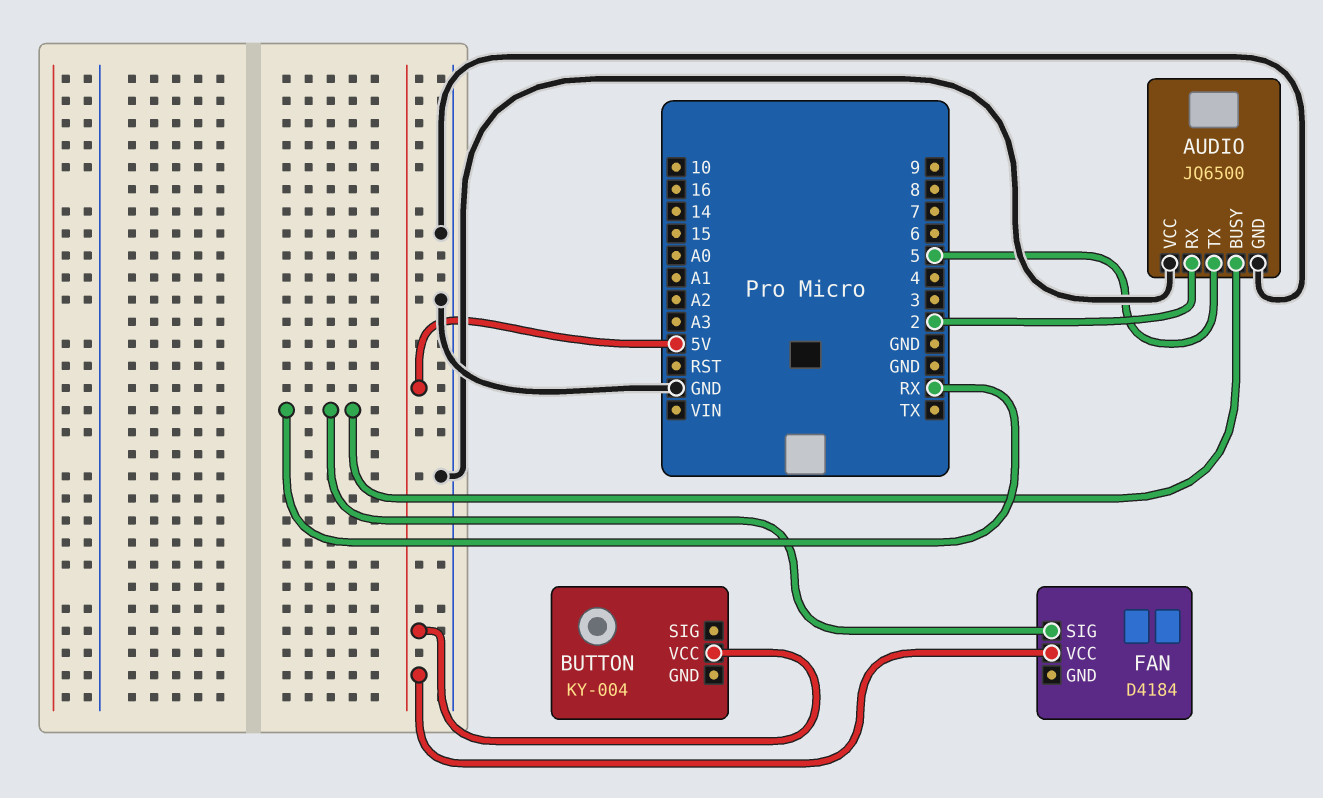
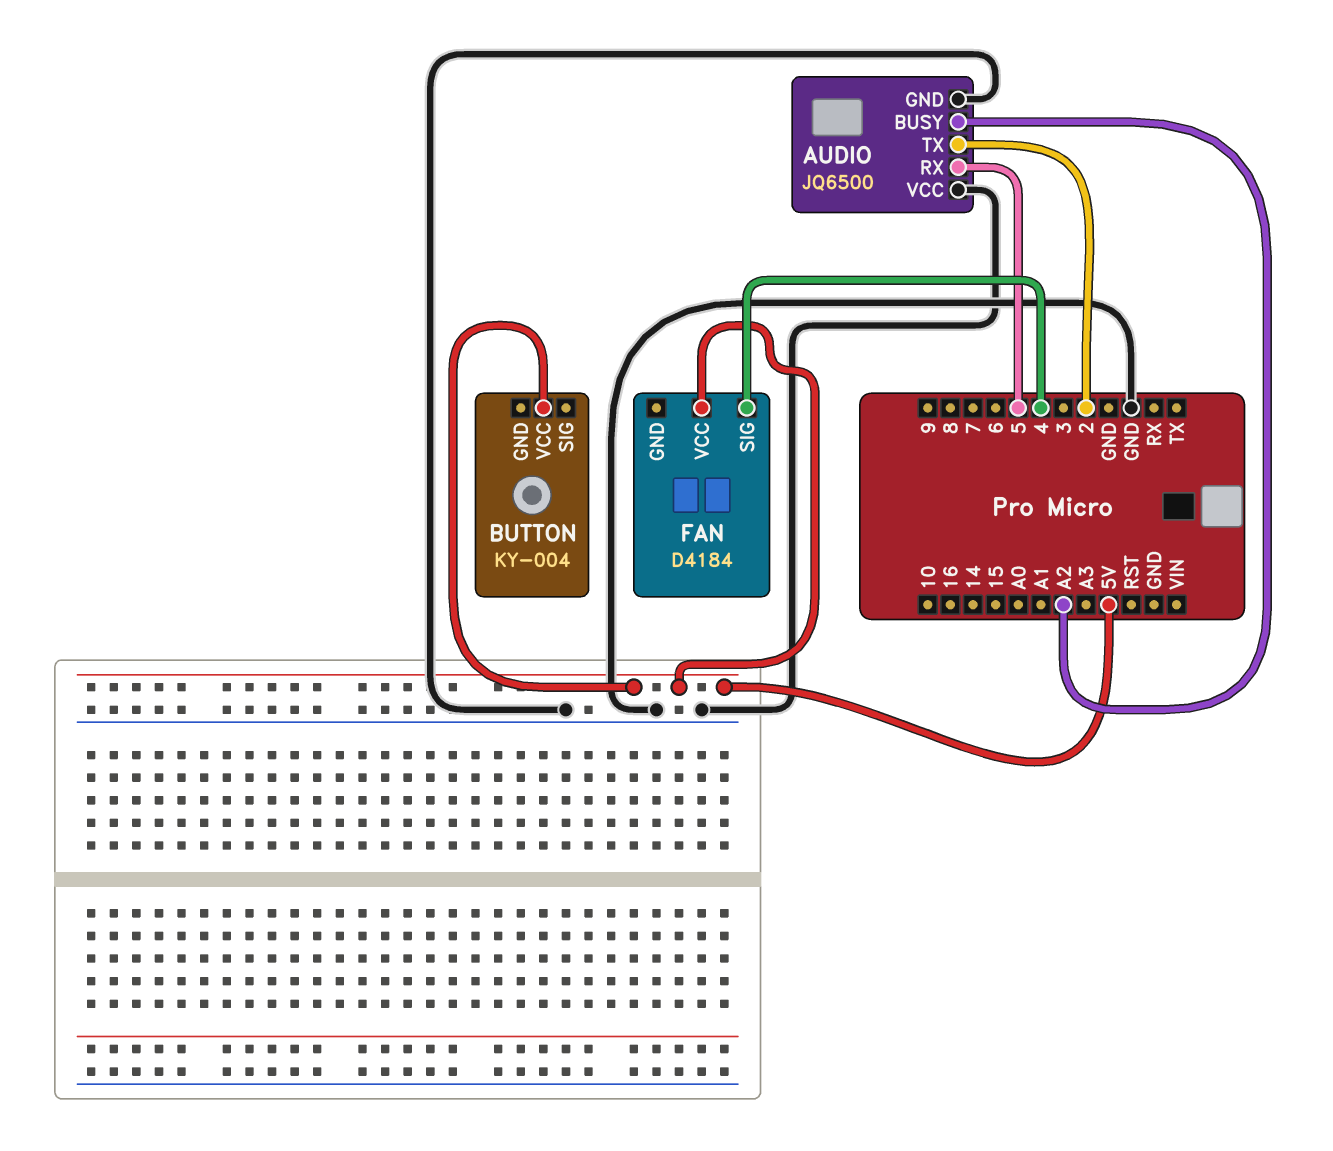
AUDIO pin BUSY: RX -> A2
AUDIO pin RX: 2 -> 5
AUDIO pin TX: 5 -> 2
FAN pin SIG: RX -> 4

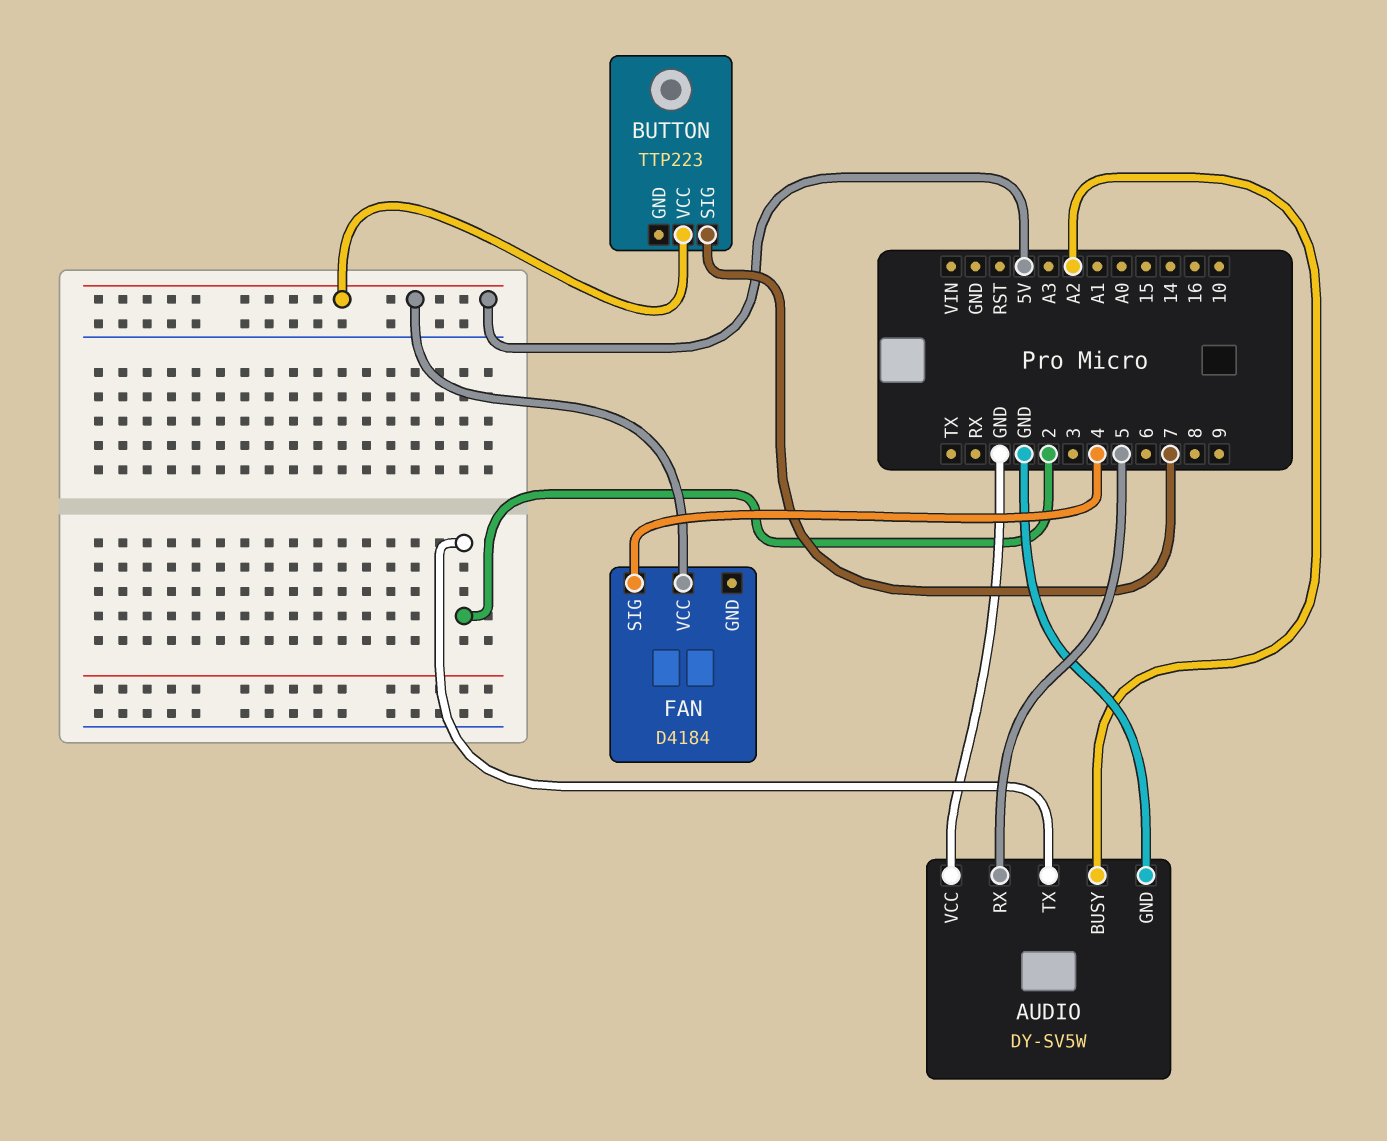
AUDIO: JQ6500 -> DY-SV5W
BUTTON: KY-004 -> TTP223
BUTTON pin SIG: none -> 7

